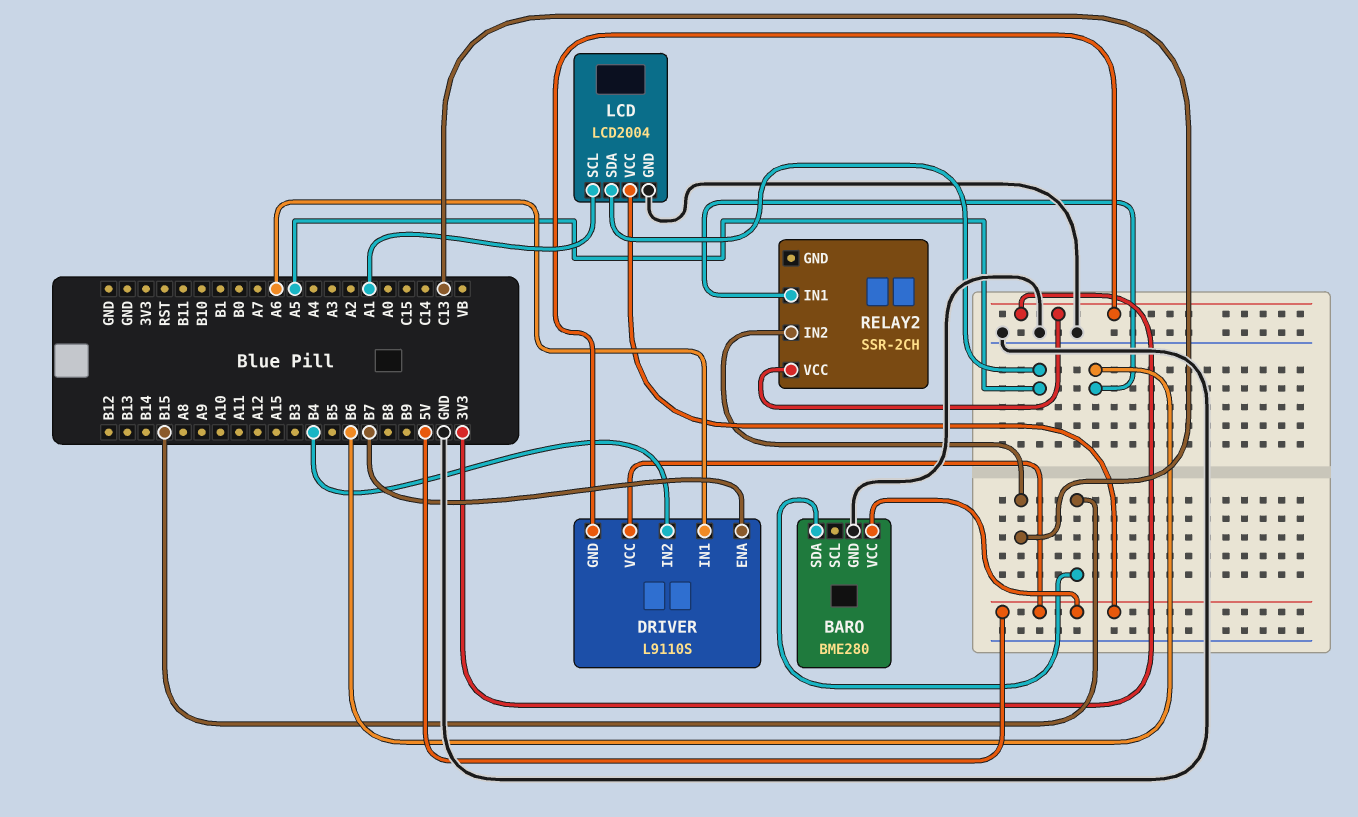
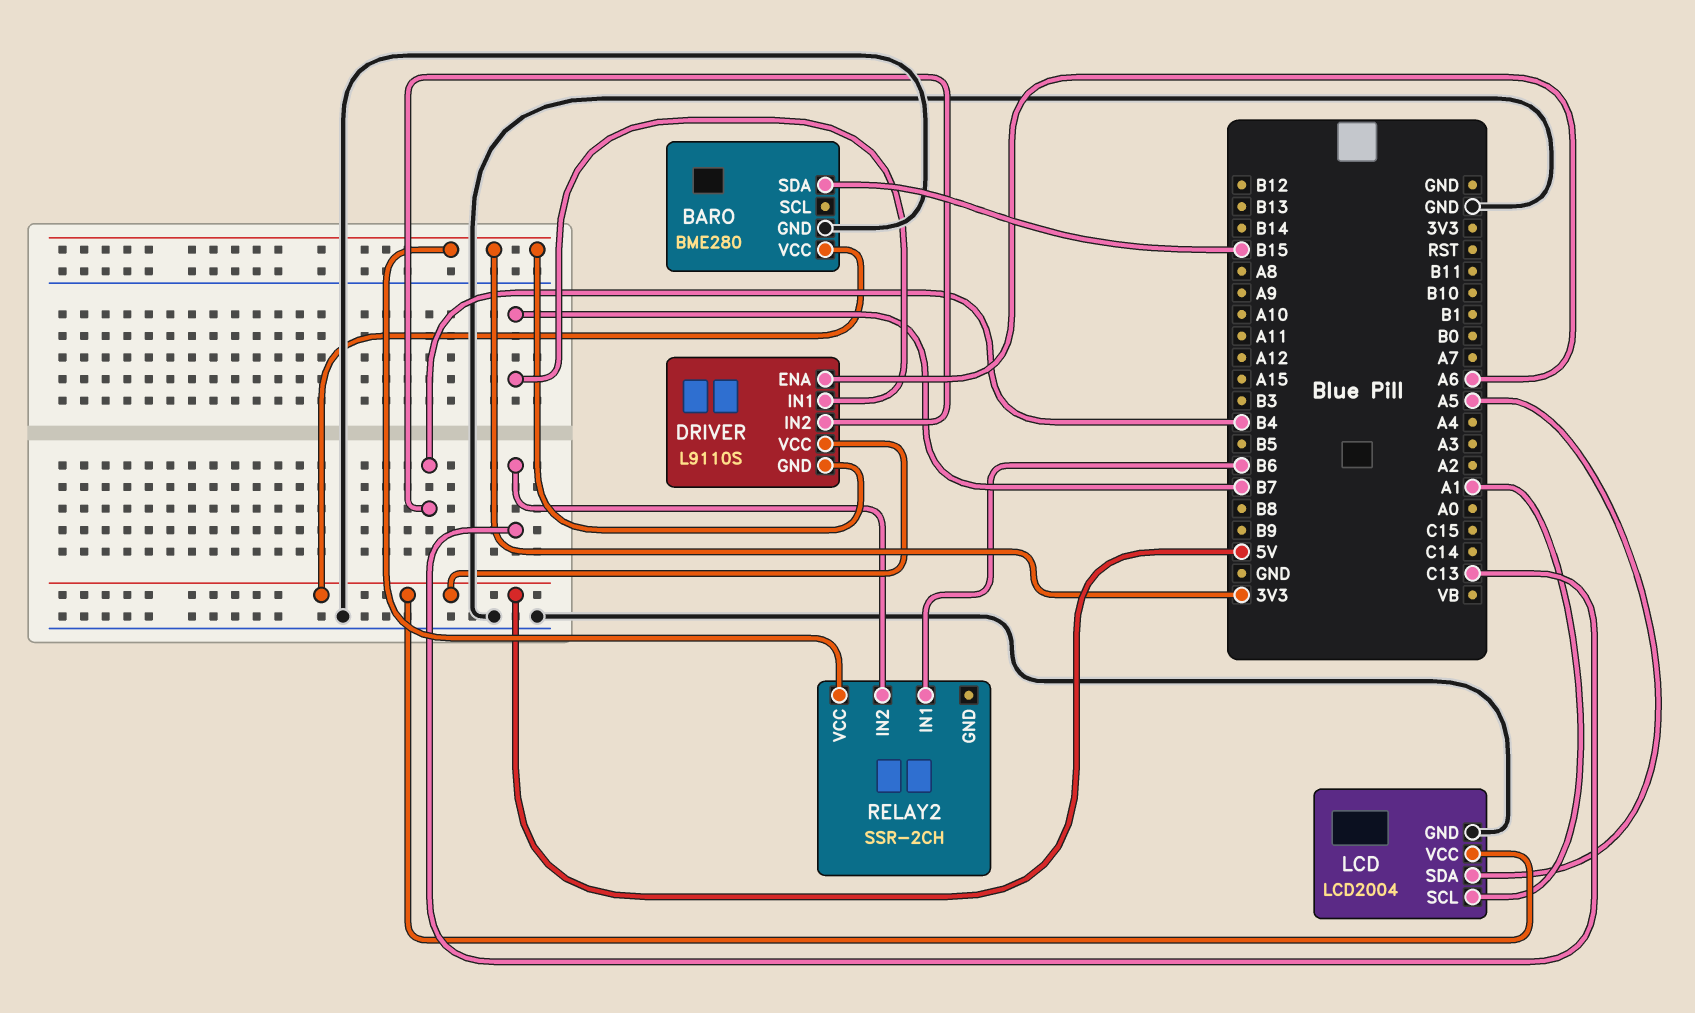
DRIVER pin ENA: B7 -> A6
DRIVER pin IN1: A6 -> B7

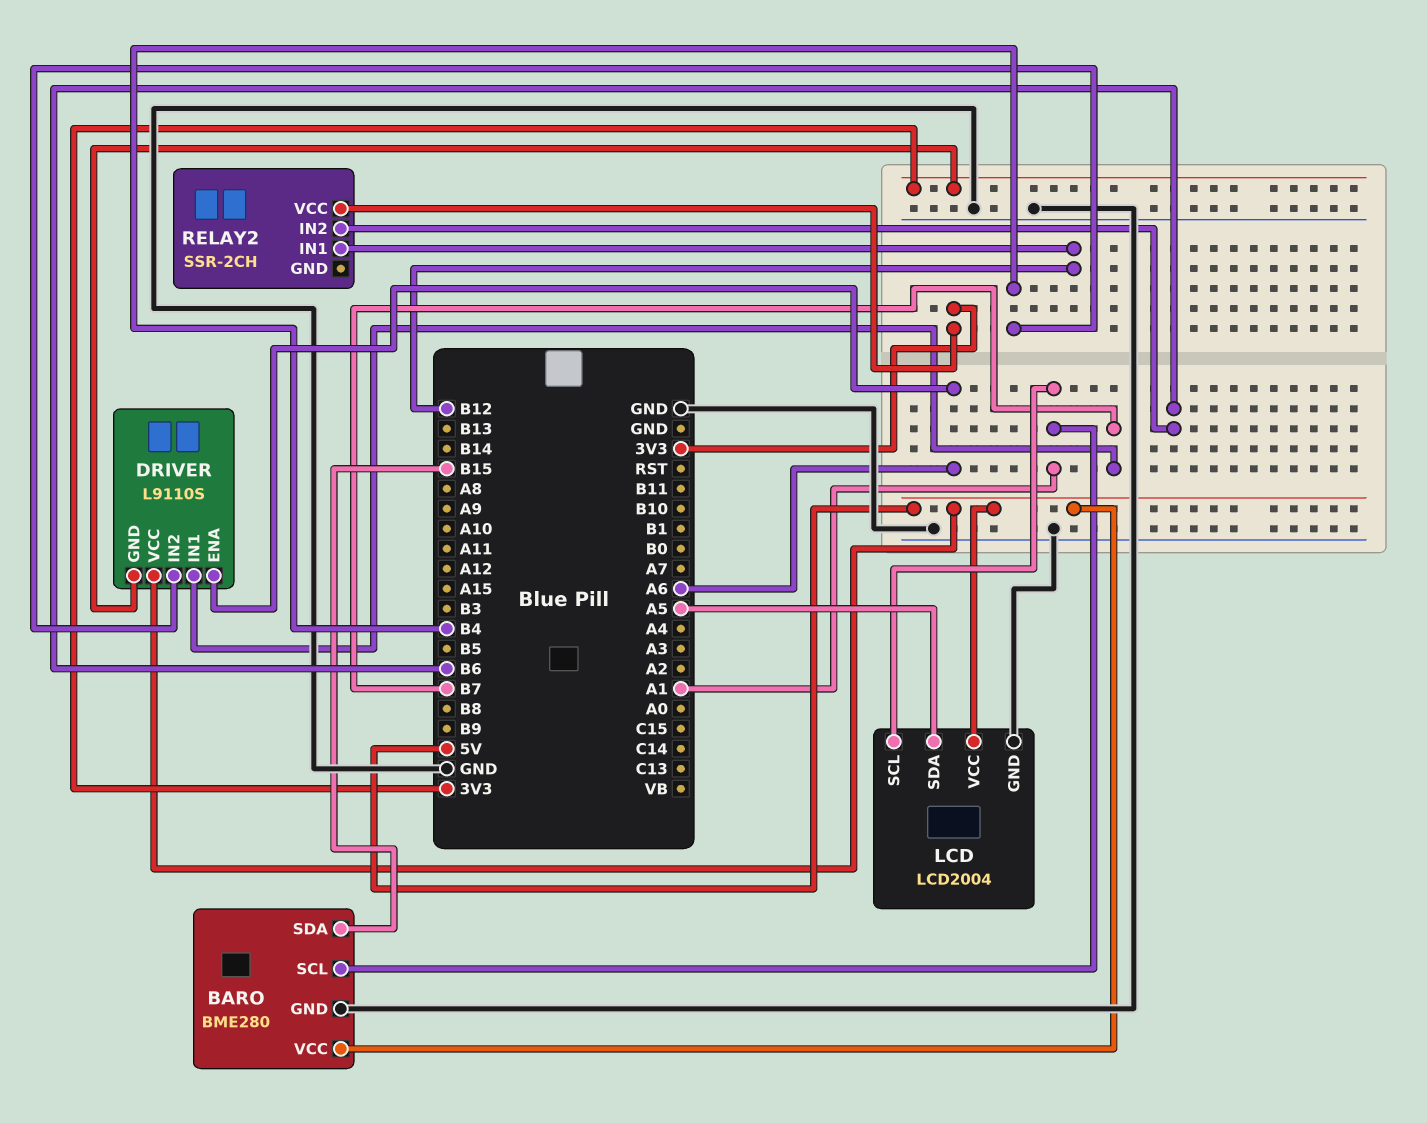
BARO pin SCL: none -> A1
RELAY2 pin IN1: B6 -> B12
RELAY2 pin IN2: C13 -> B6

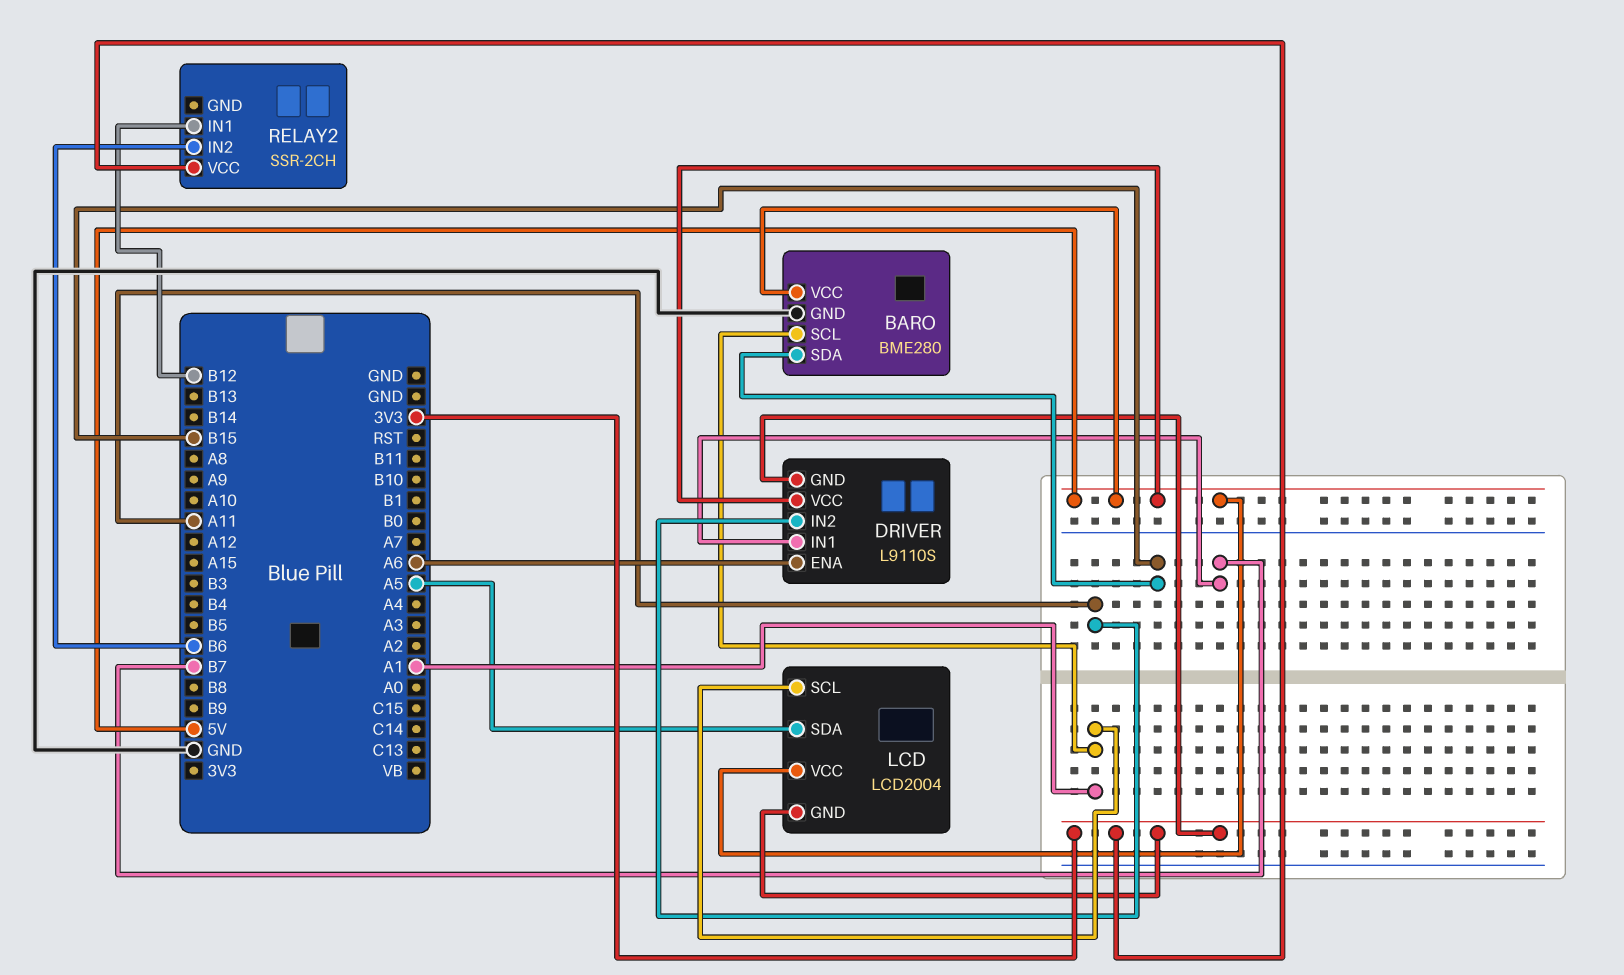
DRIVER pin IN2: B4 -> A11
LCD pin GND: GND -> 3V3

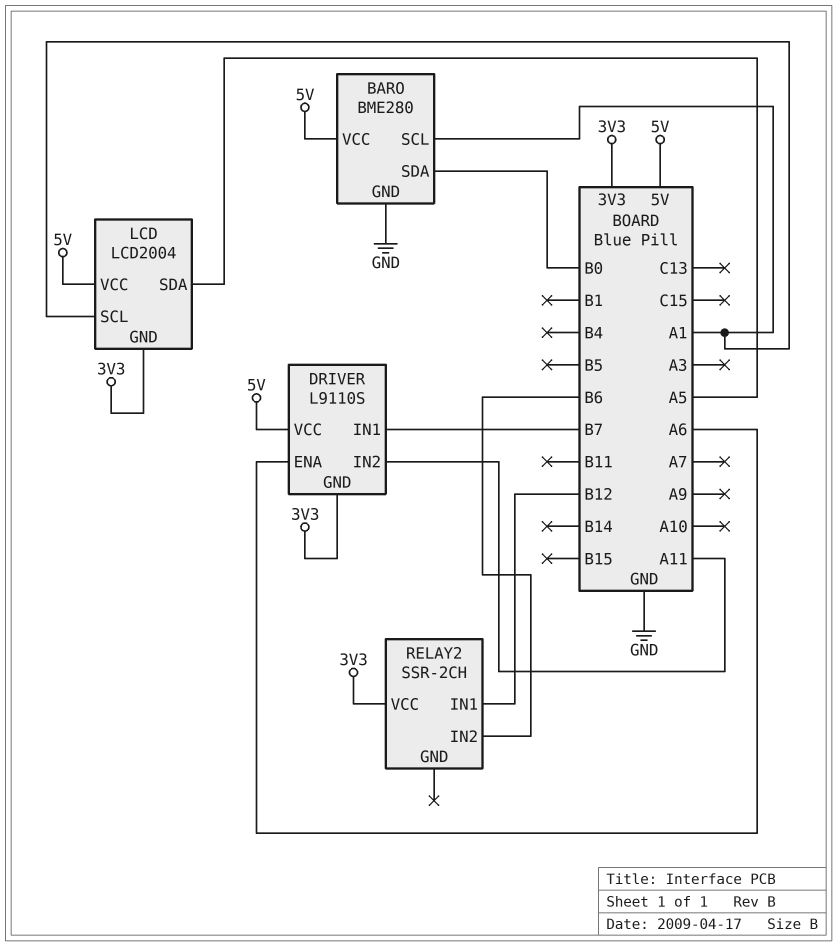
BARO pin SDA: B15 -> B0

